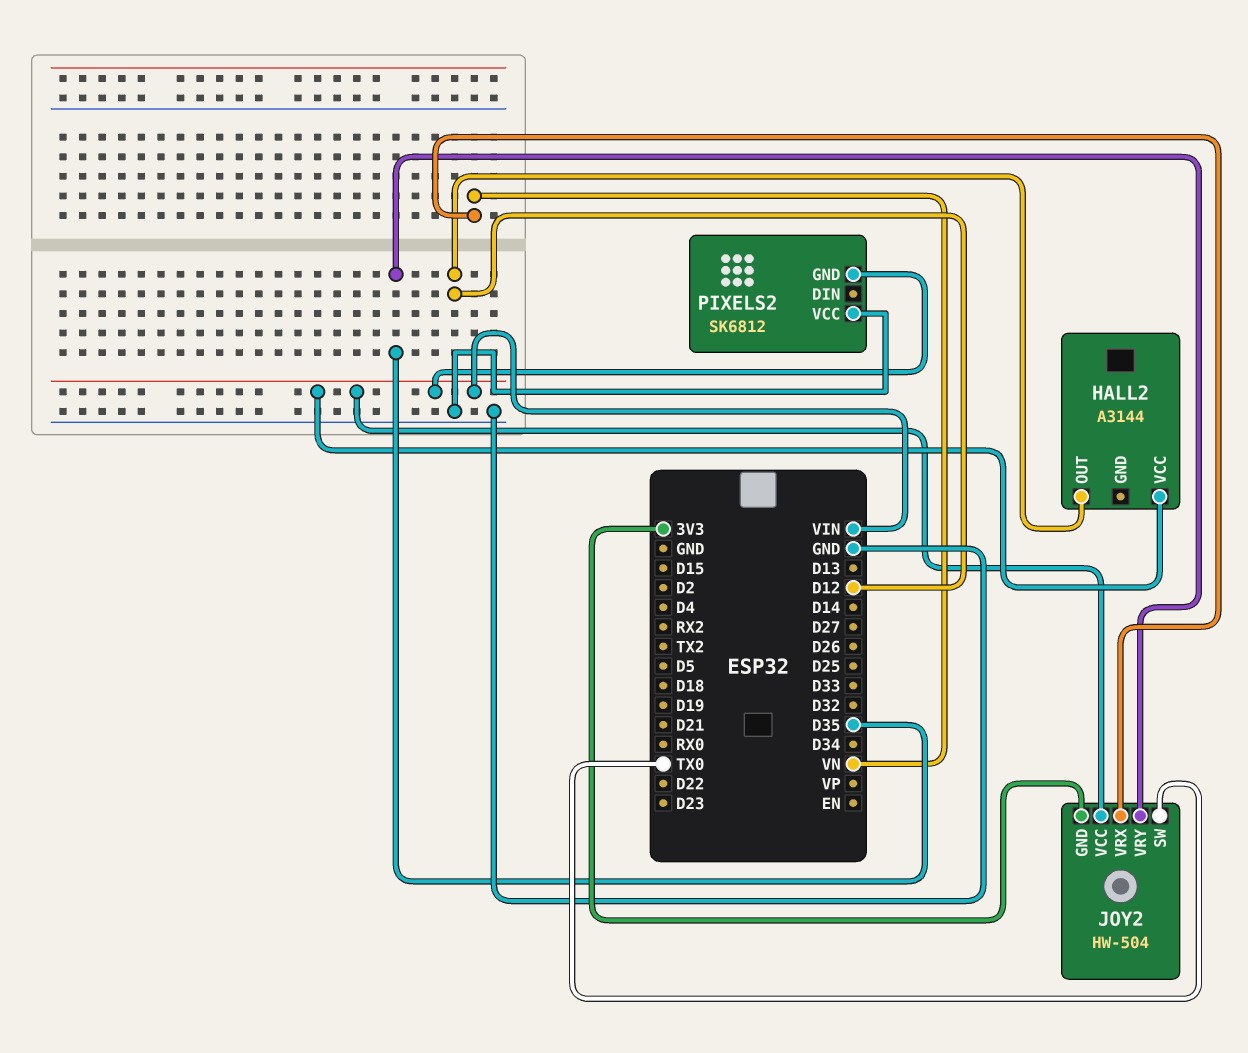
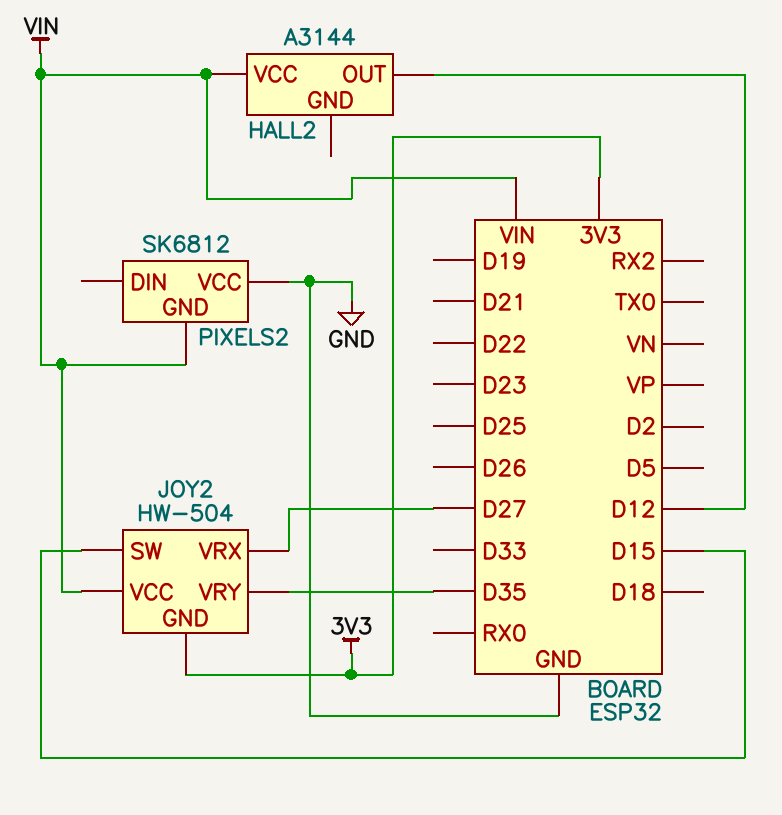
JOY2 pin SW: TX0 -> D15
JOY2 pin VRX: VN -> D27

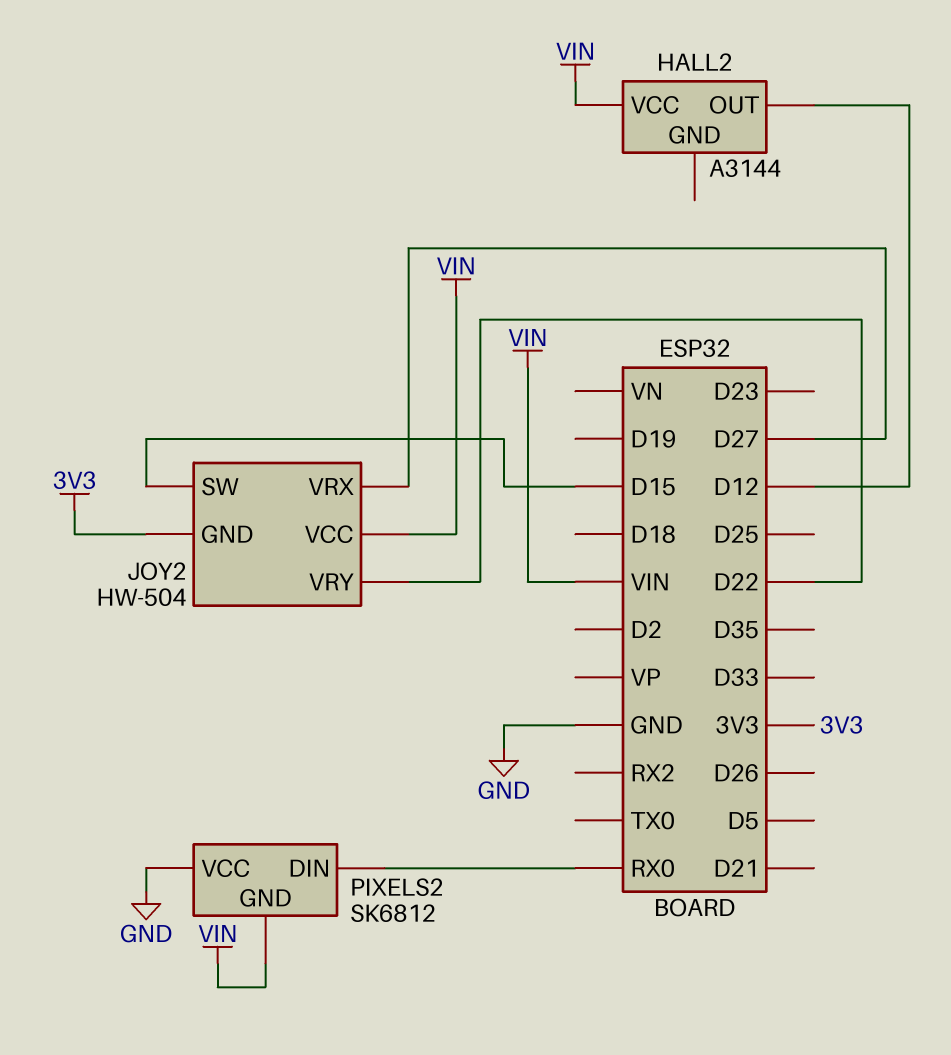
JOY2 pin VRY: D35 -> D22
PIXELS2 pin DIN: none -> RX0

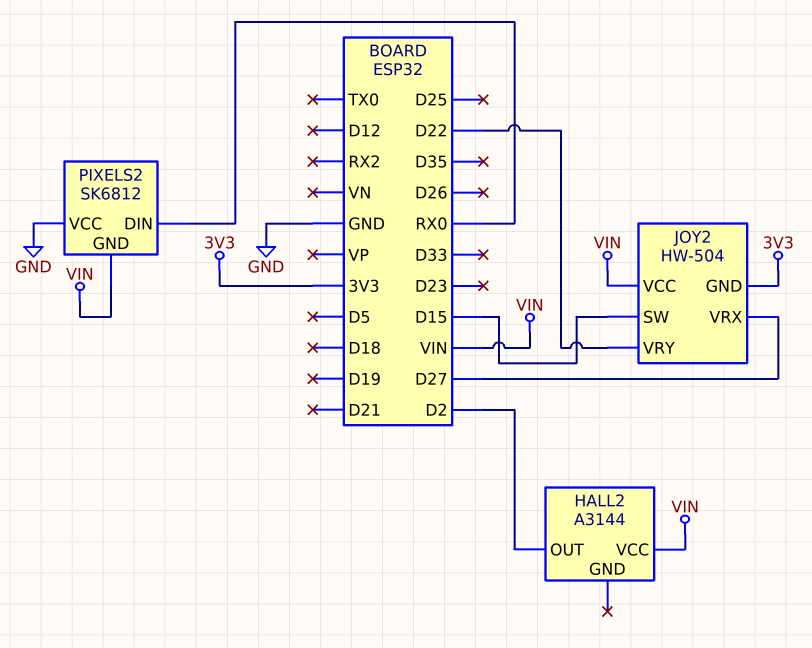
HALL2 pin OUT: D12 -> D2

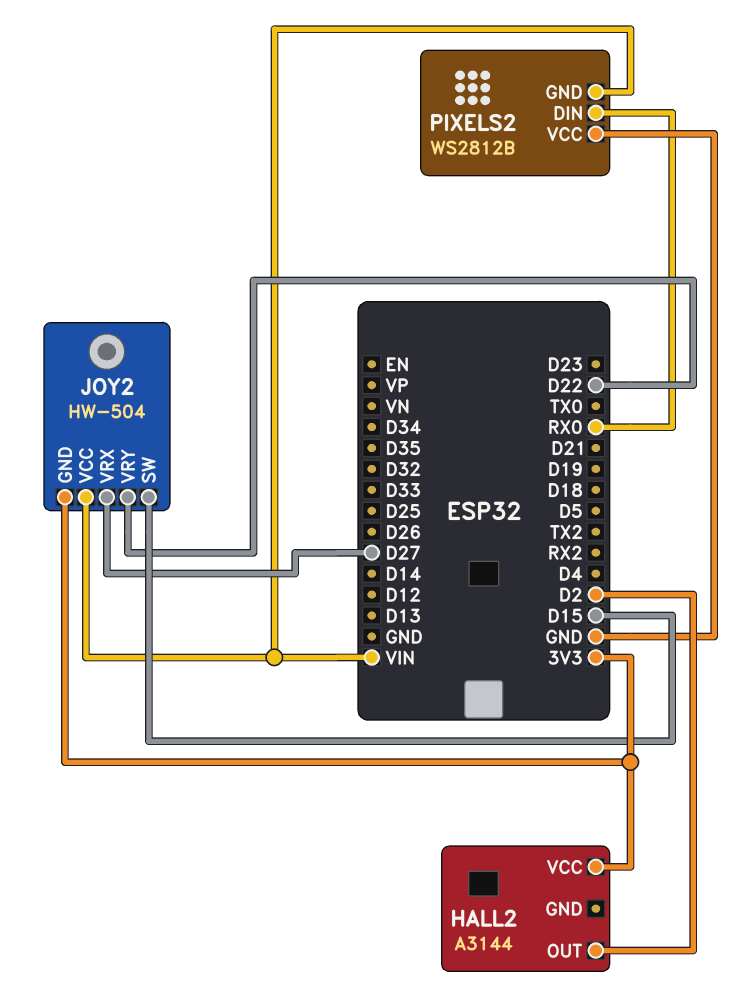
HALL2 pin VCC: VIN -> 3V3
PIXELS2: SK6812 -> WS2812B

